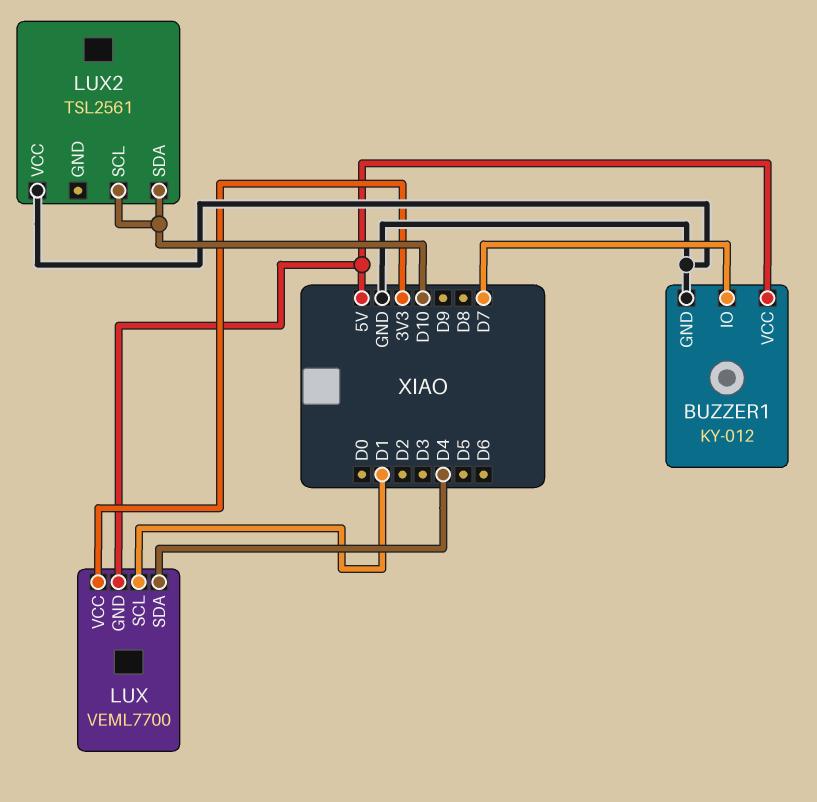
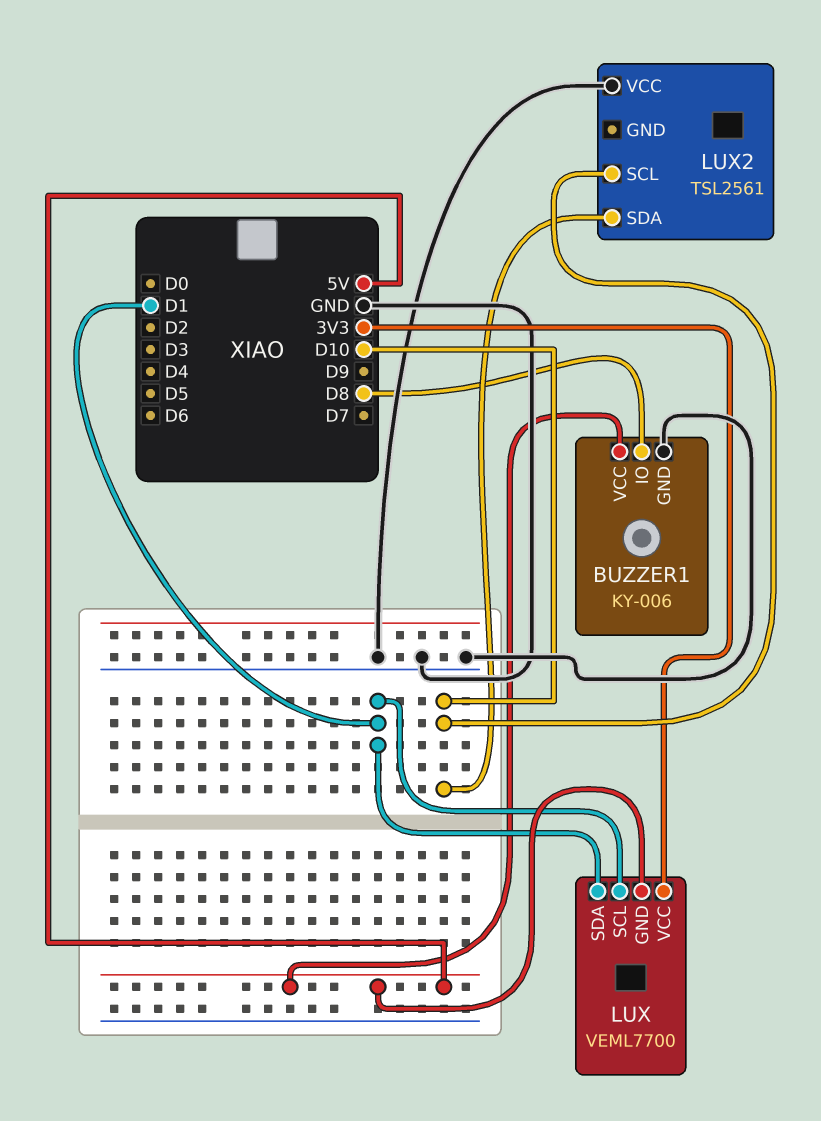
BUZZER1: KY-012 -> KY-006
BUZZER1 pin IO: D7 -> D8
LUX pin SDA: D4 -> D1

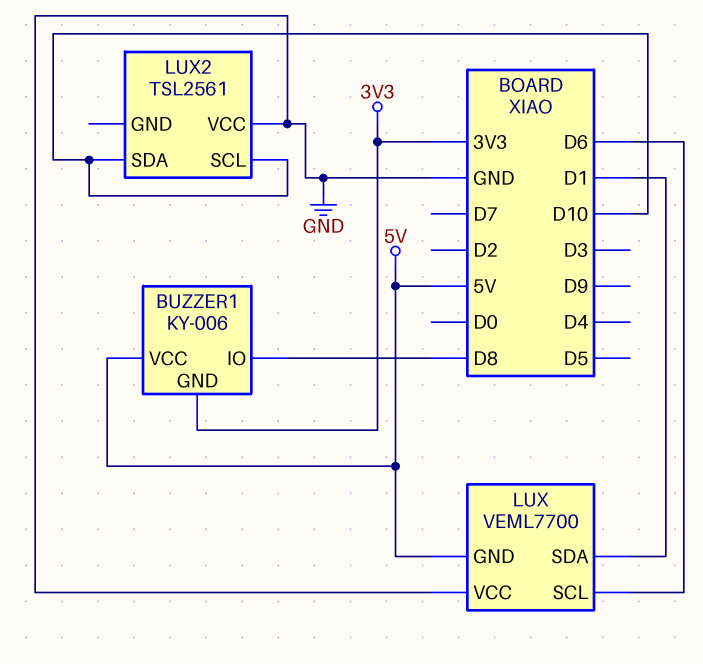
BUZZER1 pin GND: GND -> 3V3
LUX pin SCL: D1 -> D6
LUX pin VCC: 3V3 -> GND

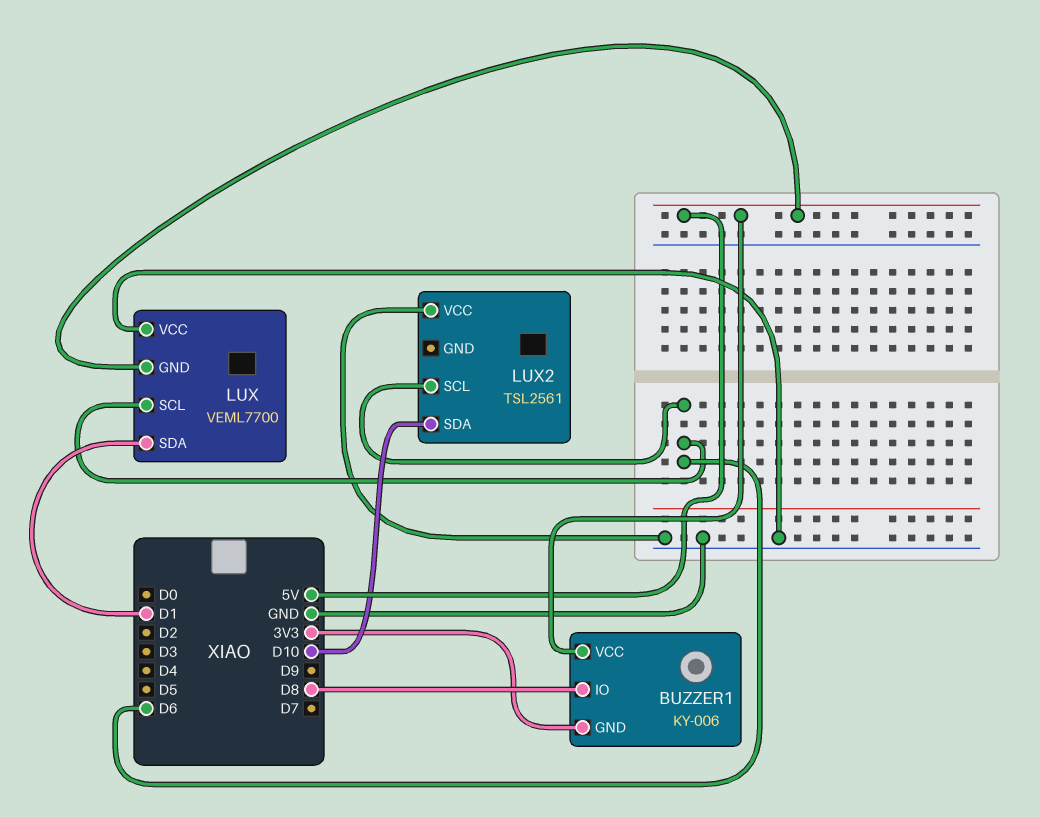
LUX2 pin SCL: D10 -> D6

